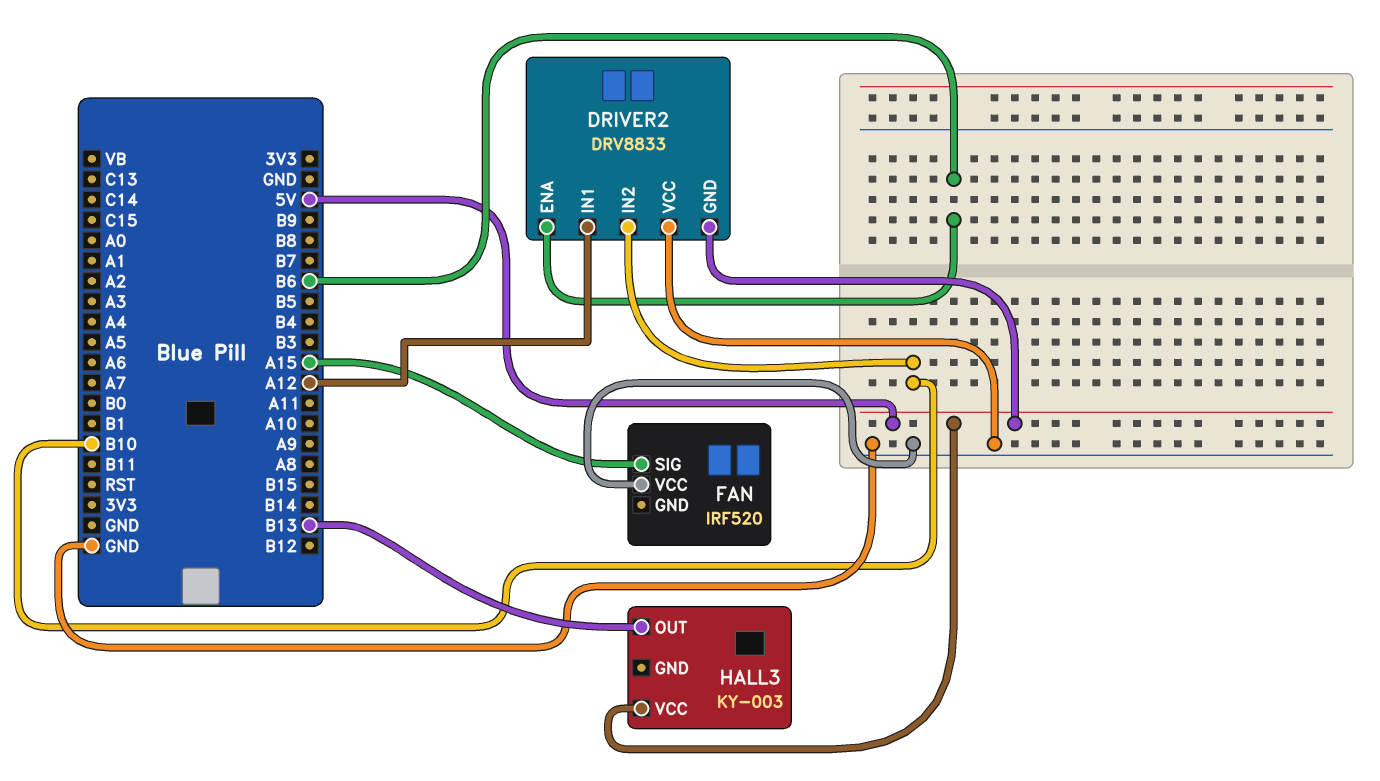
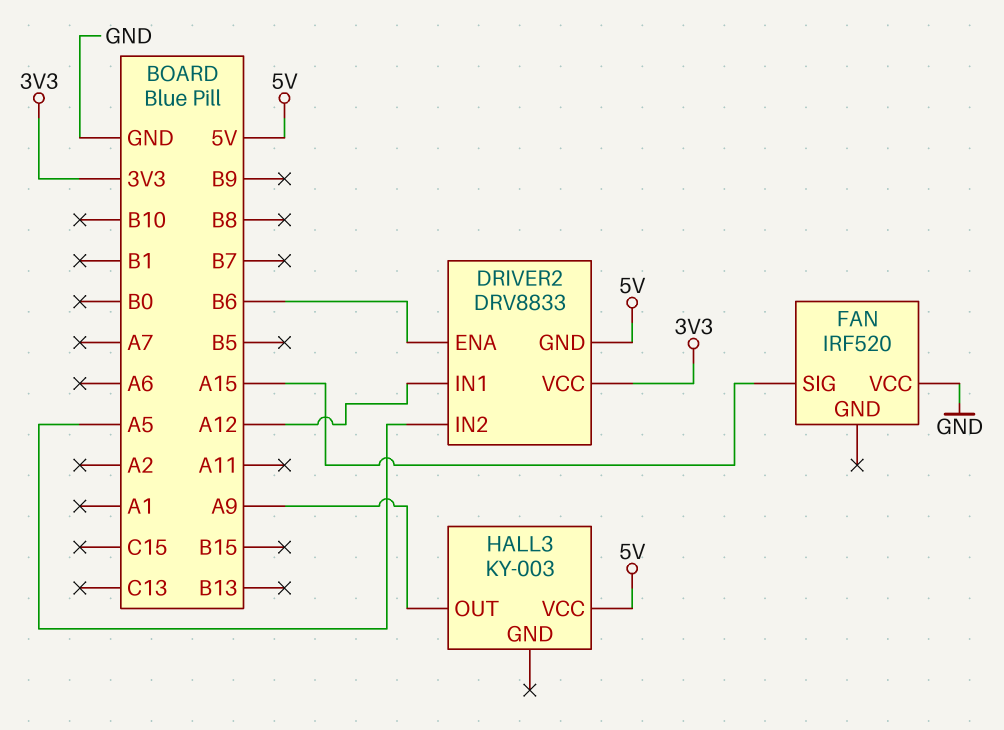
DRIVER2 pin IN2: B10 -> A5
DRIVER2 pin VCC: GND -> 3V3
HALL3 pin OUT: B13 -> A9

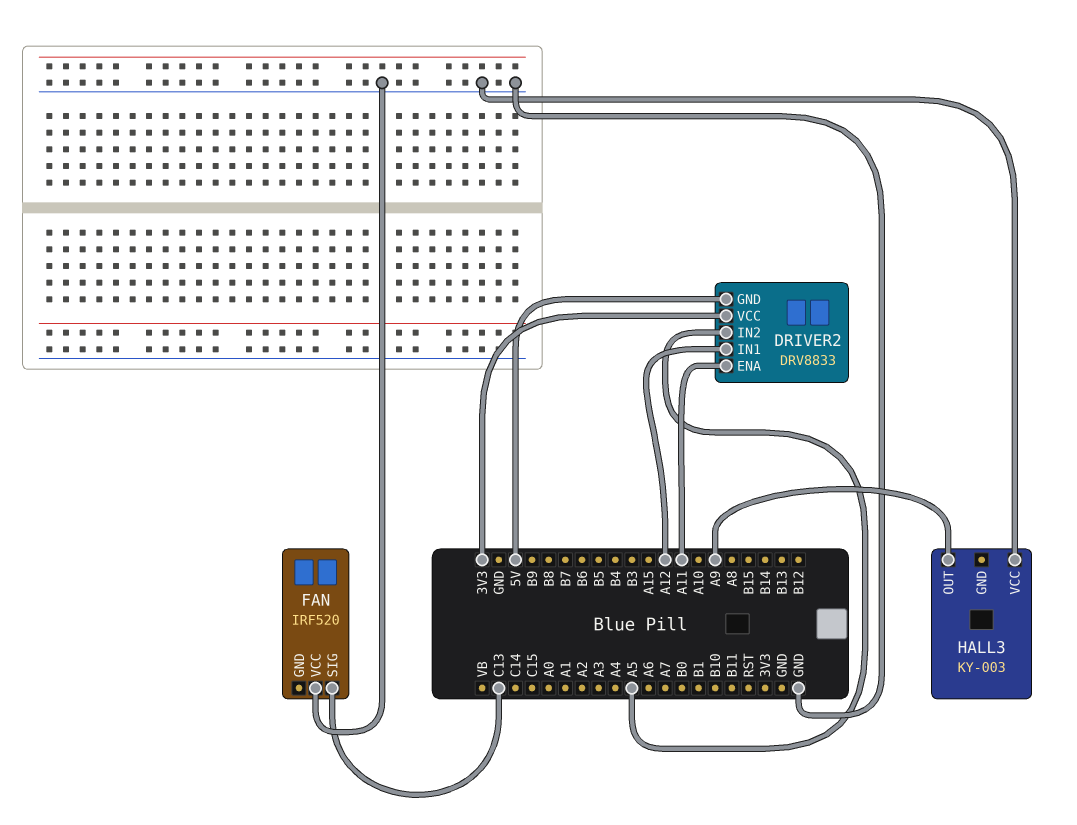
DRIVER2 pin ENA: B6 -> A11
FAN pin SIG: A15 -> C13
HALL3 pin VCC: 5V -> GND

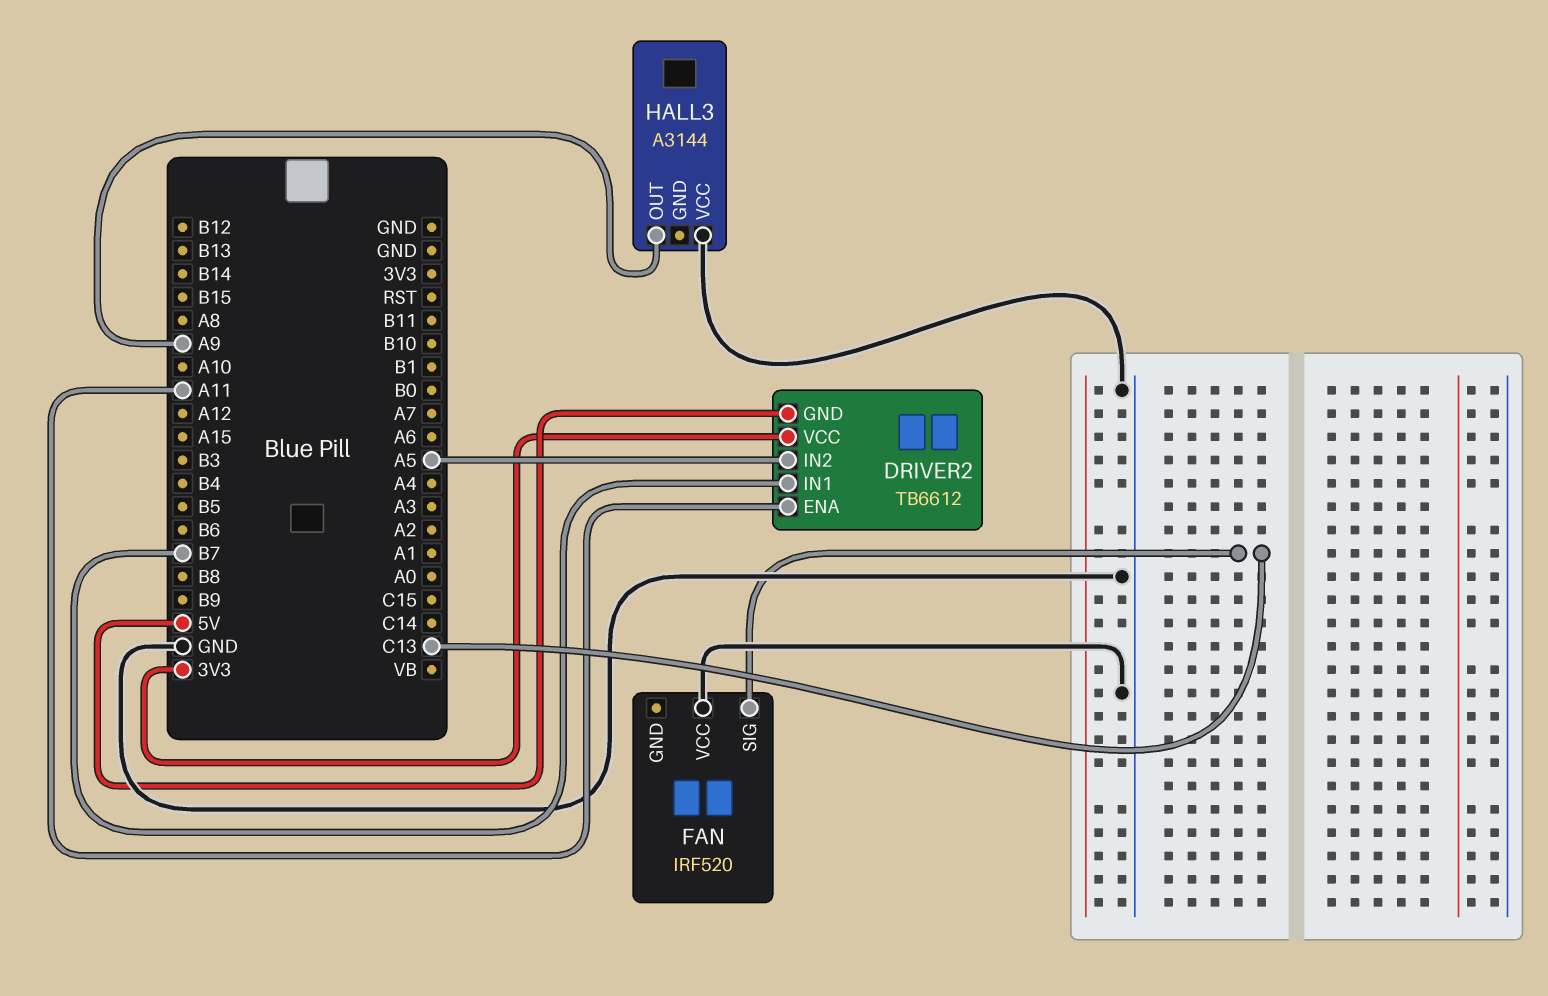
DRIVER2: DRV8833 -> TB6612
DRIVER2 pin IN1: A12 -> B7
HALL3: KY-003 -> A3144

